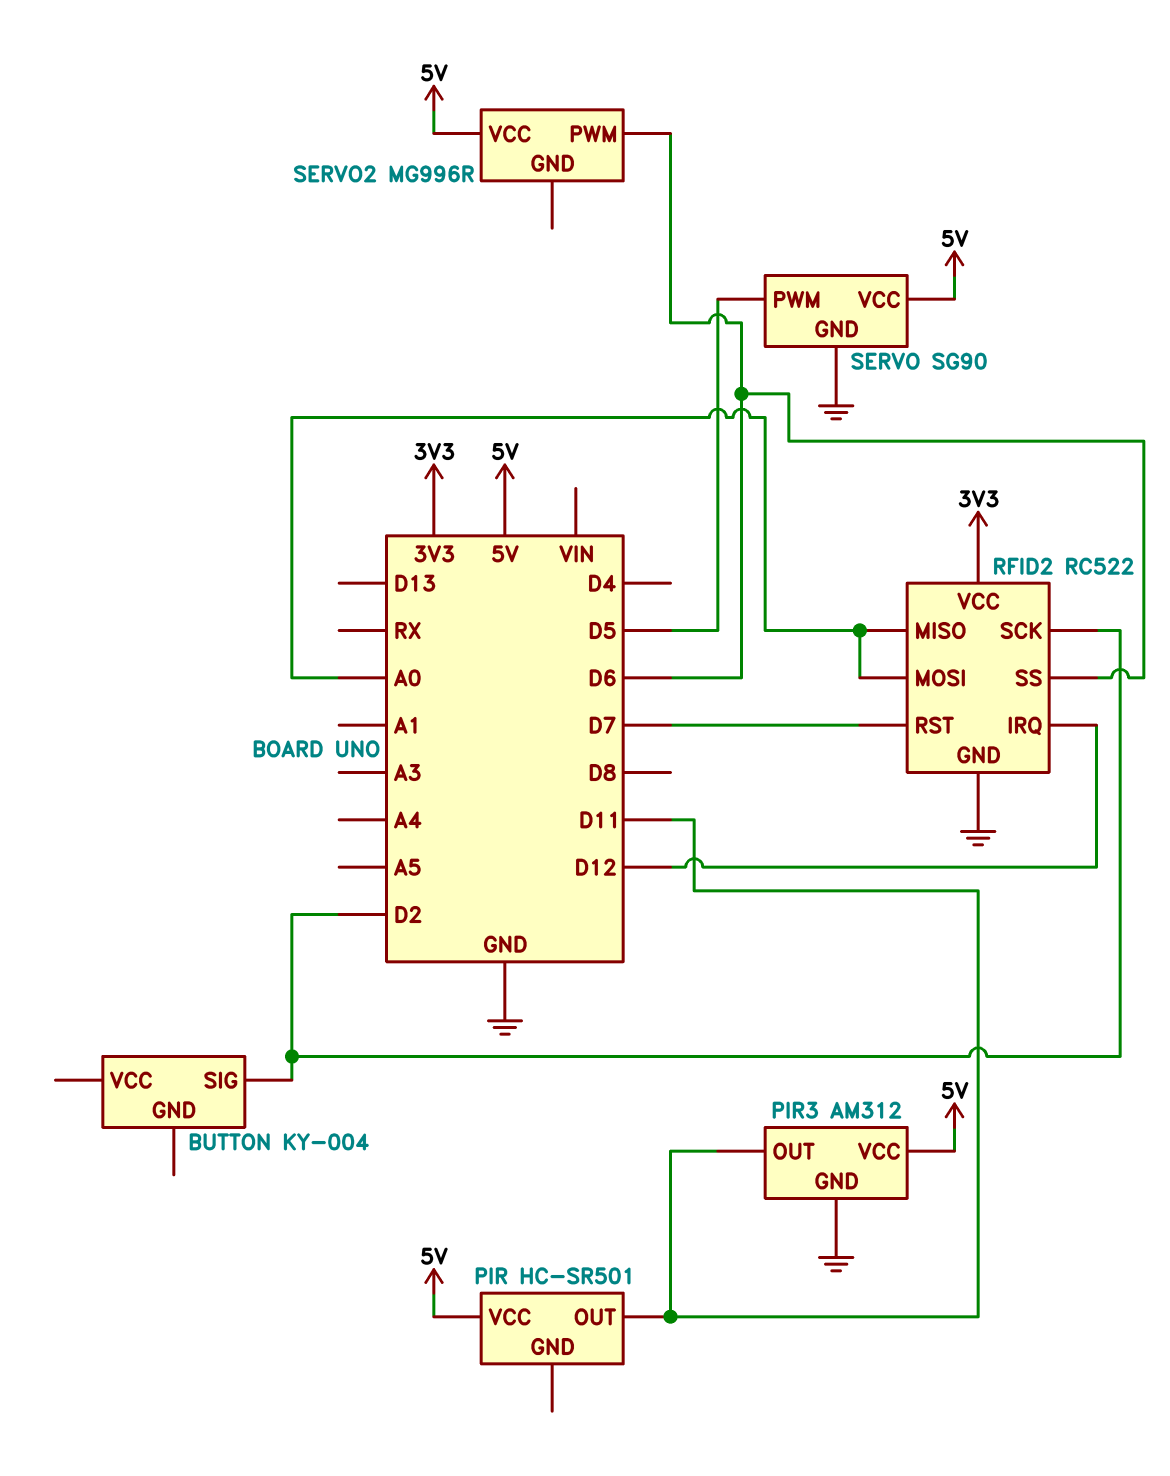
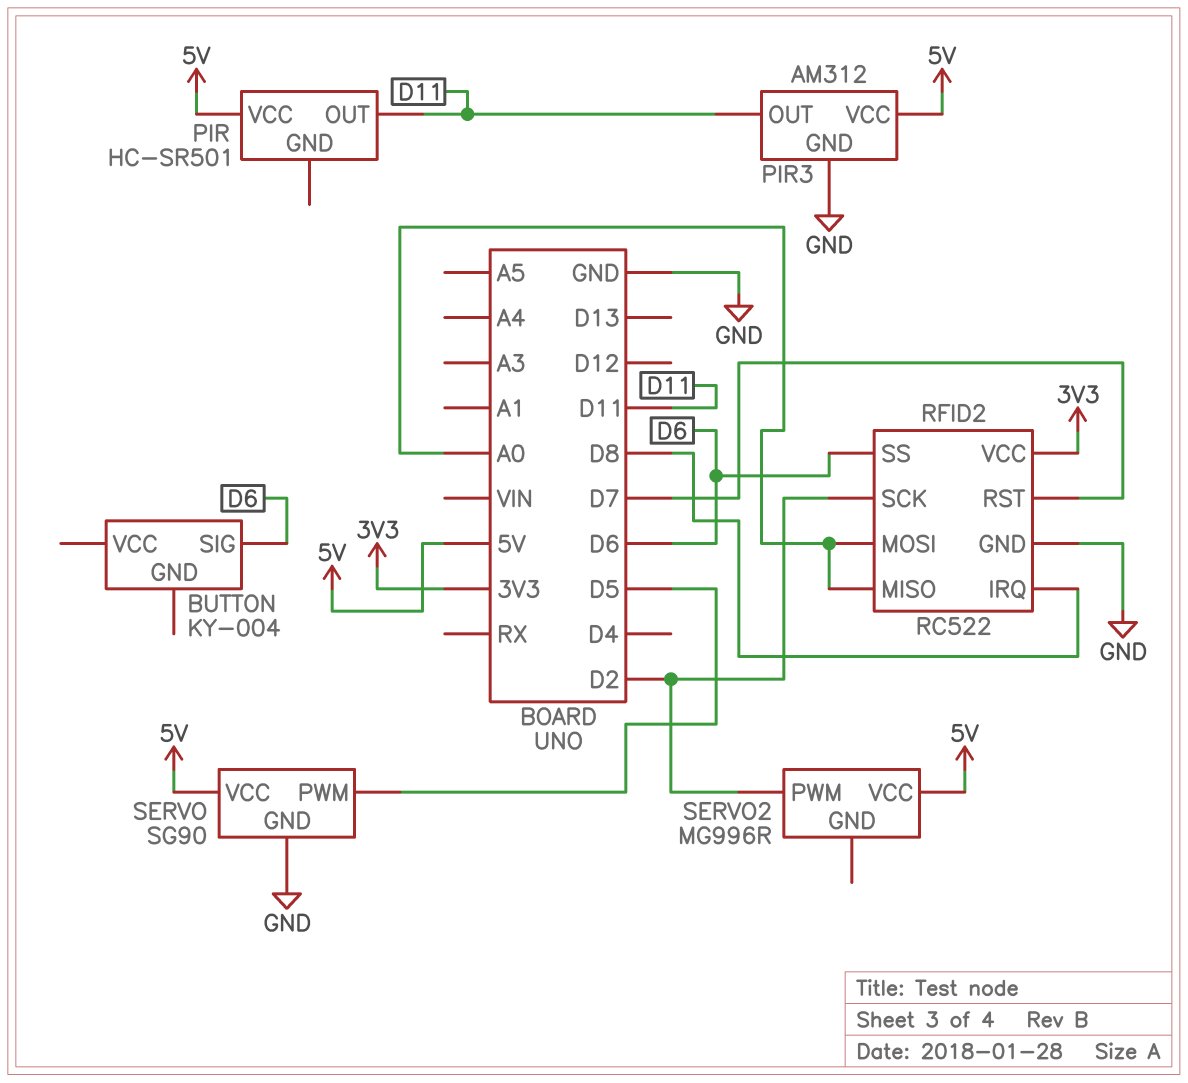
BUTTON pin SIG: D2 -> D6
RFID2 pin IRQ: D12 -> D8
SERVO2 pin PWM: D6 -> D2

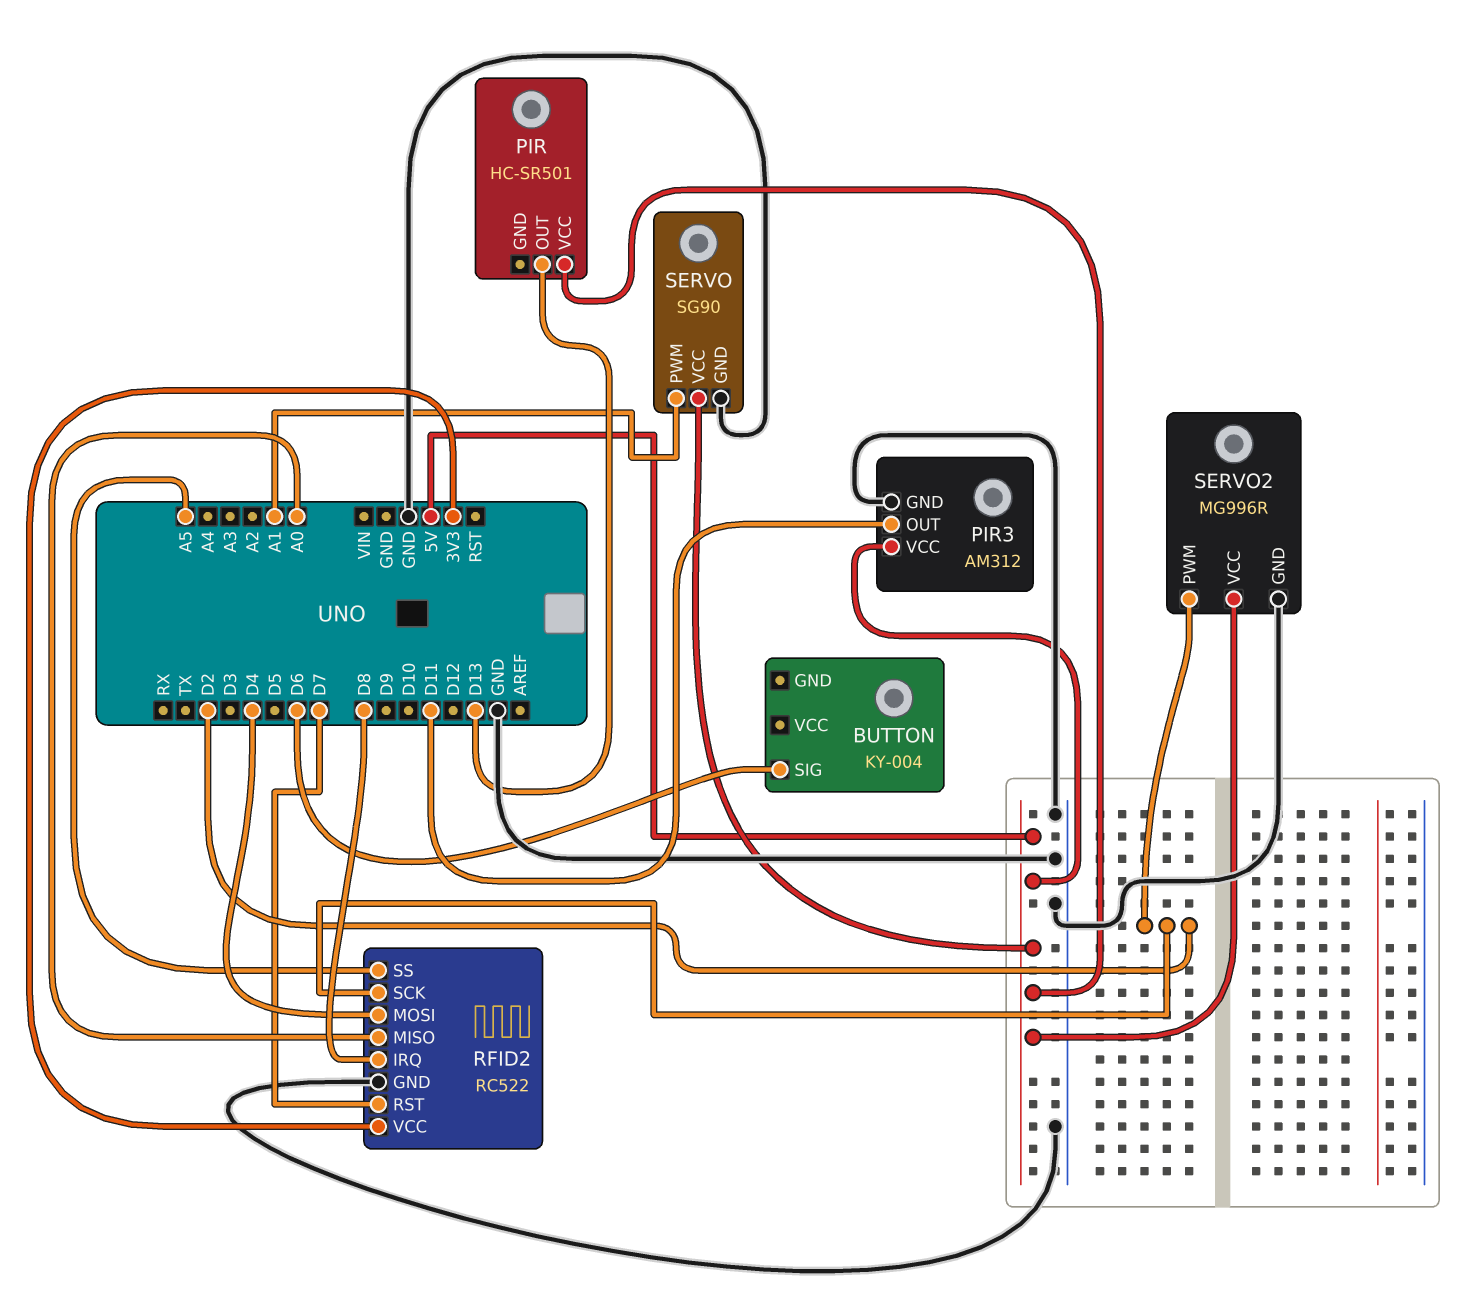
PIR pin OUT: D11 -> D13
RFID2 pin MOSI: A0 -> D4
RFID2 pin SS: D6 -> A5
SERVO pin PWM: D5 -> A1
SERVO2 pin GND: none -> GND

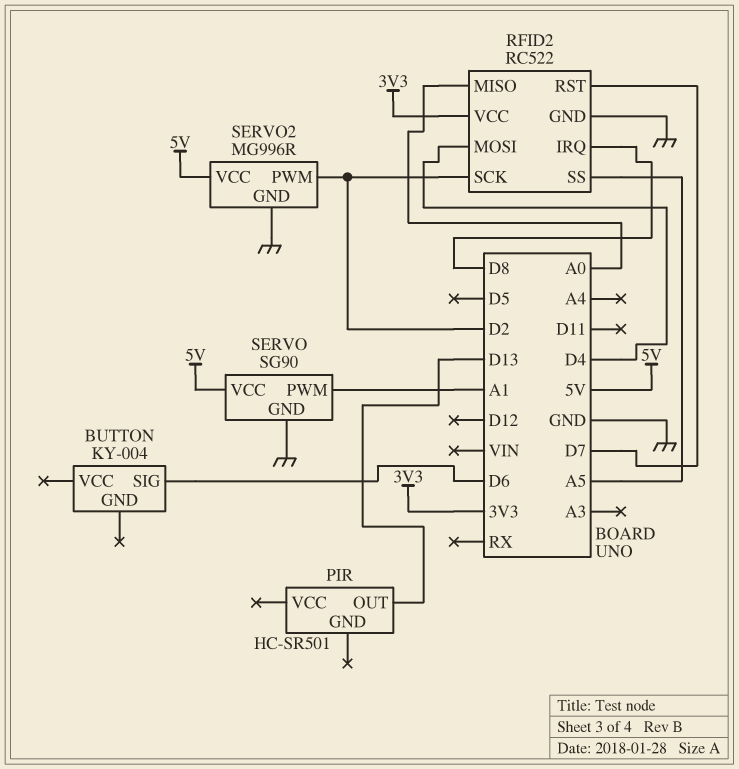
PIR pin VCC: 5V -> none
PIR3: AM312 -> none
PIR3 pin GND: GND -> none
PIR3 pin OUT: D11 -> none
PIR3 pin VCC: 5V -> none

